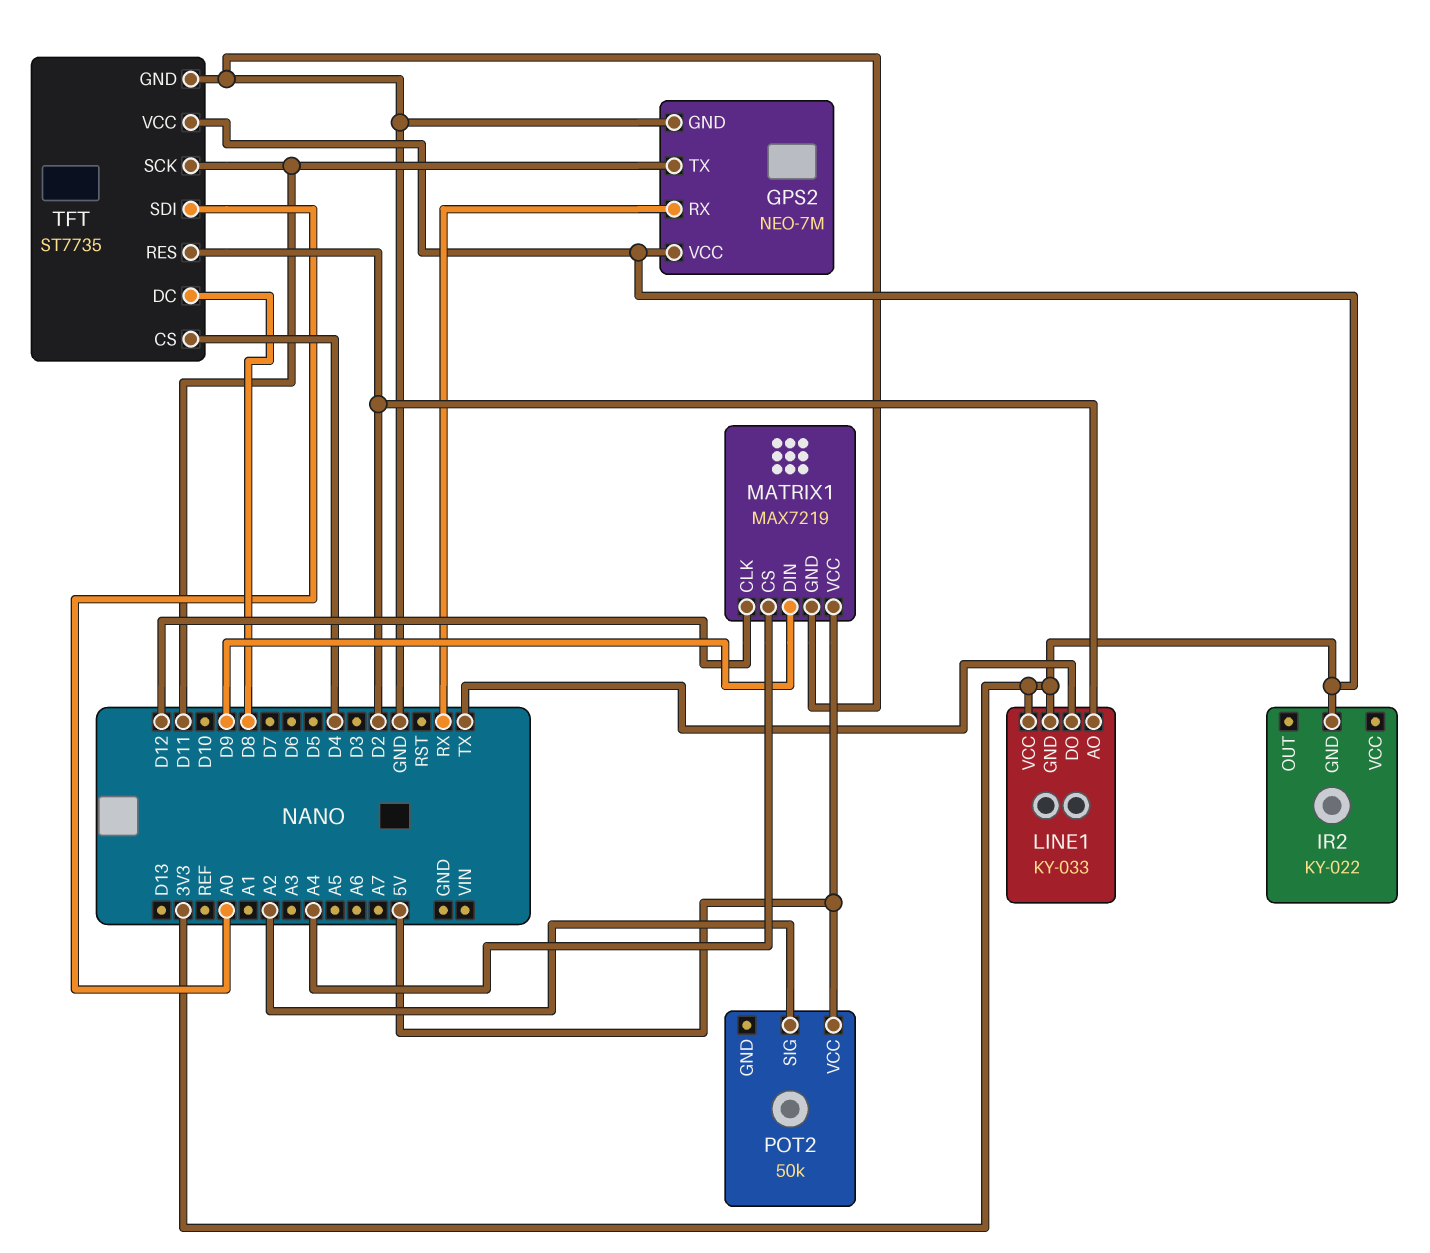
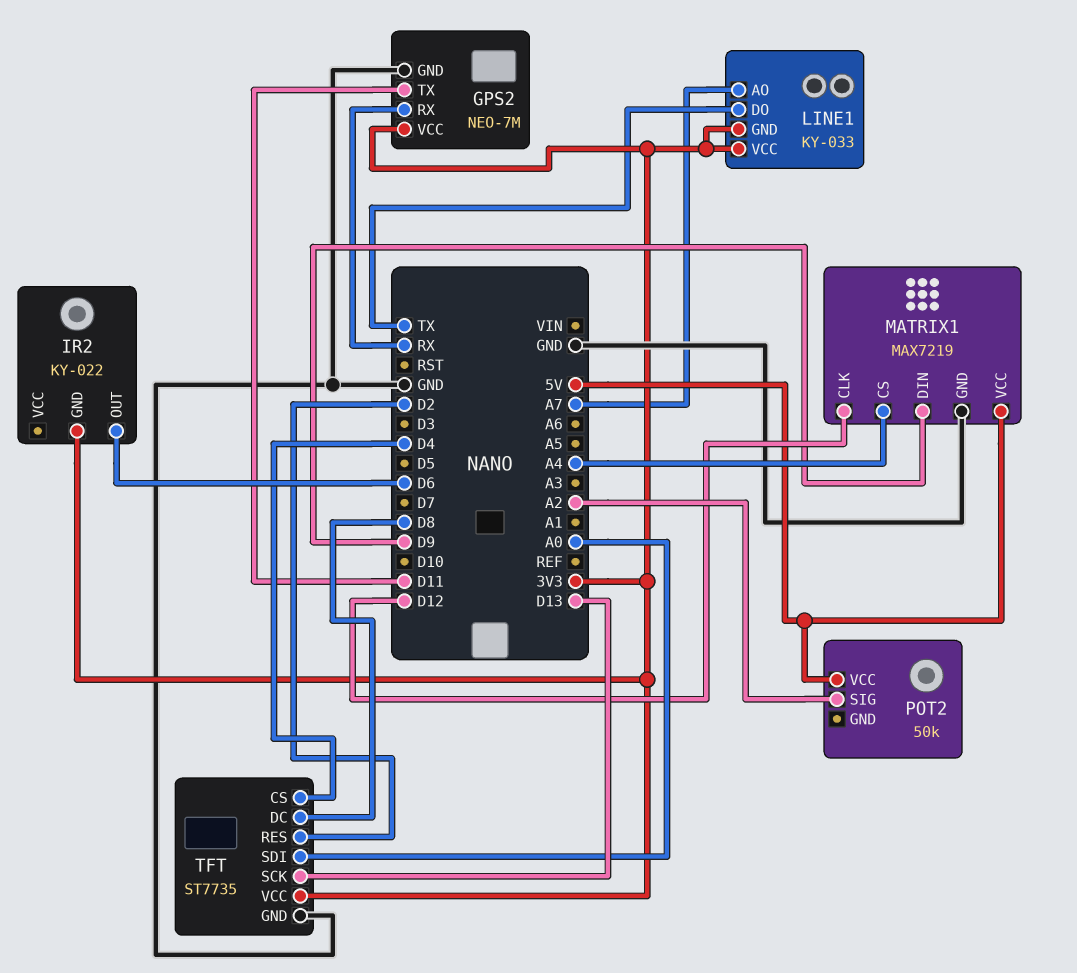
IR2 pin OUT: none -> D6
LINE1 pin AO: D2 -> A7
TFT pin SCK: D11 -> D13

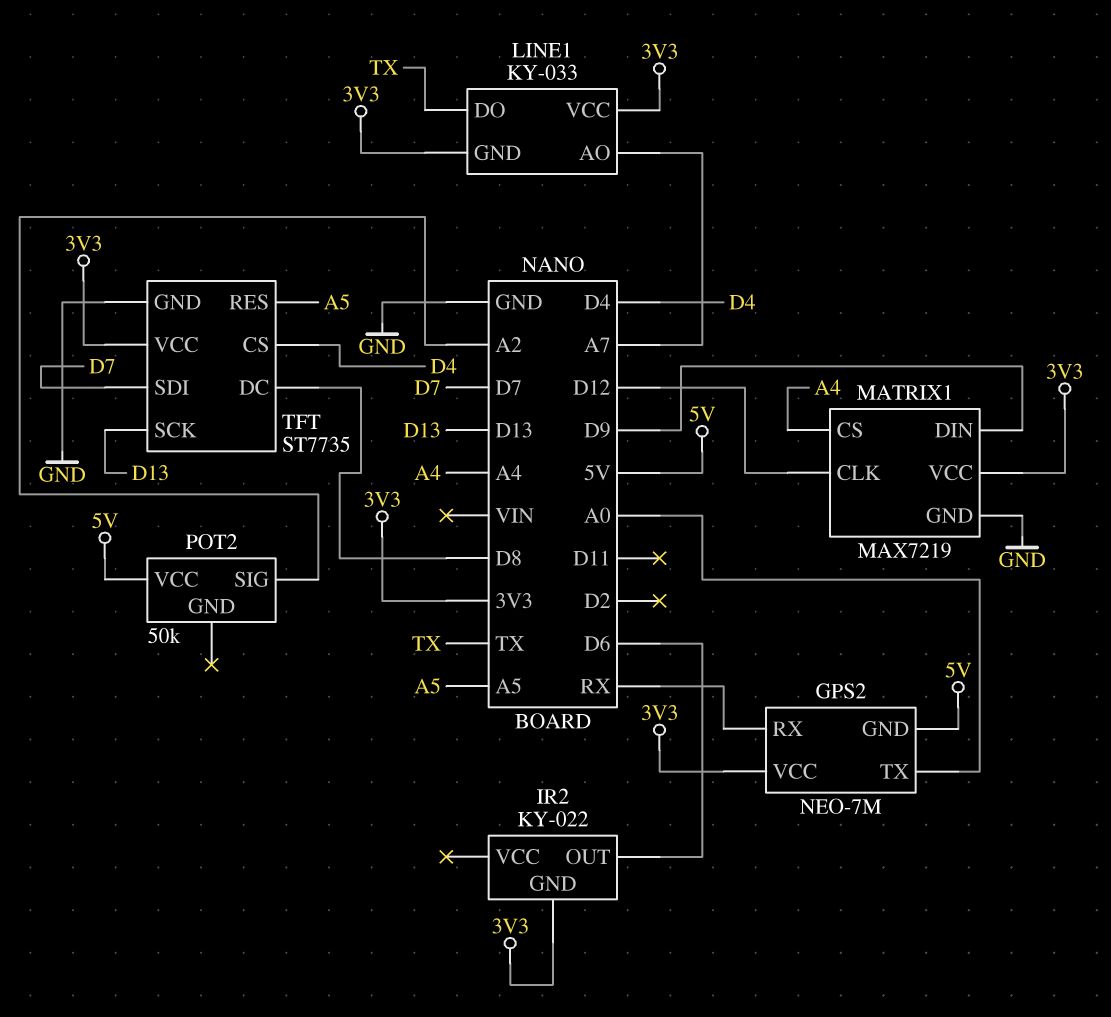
GPS2 pin GND: GND -> 5V
GPS2 pin TX: D11 -> A0
MATRIX1 pin VCC: 5V -> 3V3
TFT pin RES: D2 -> A5
TFT pin SDI: A0 -> D7

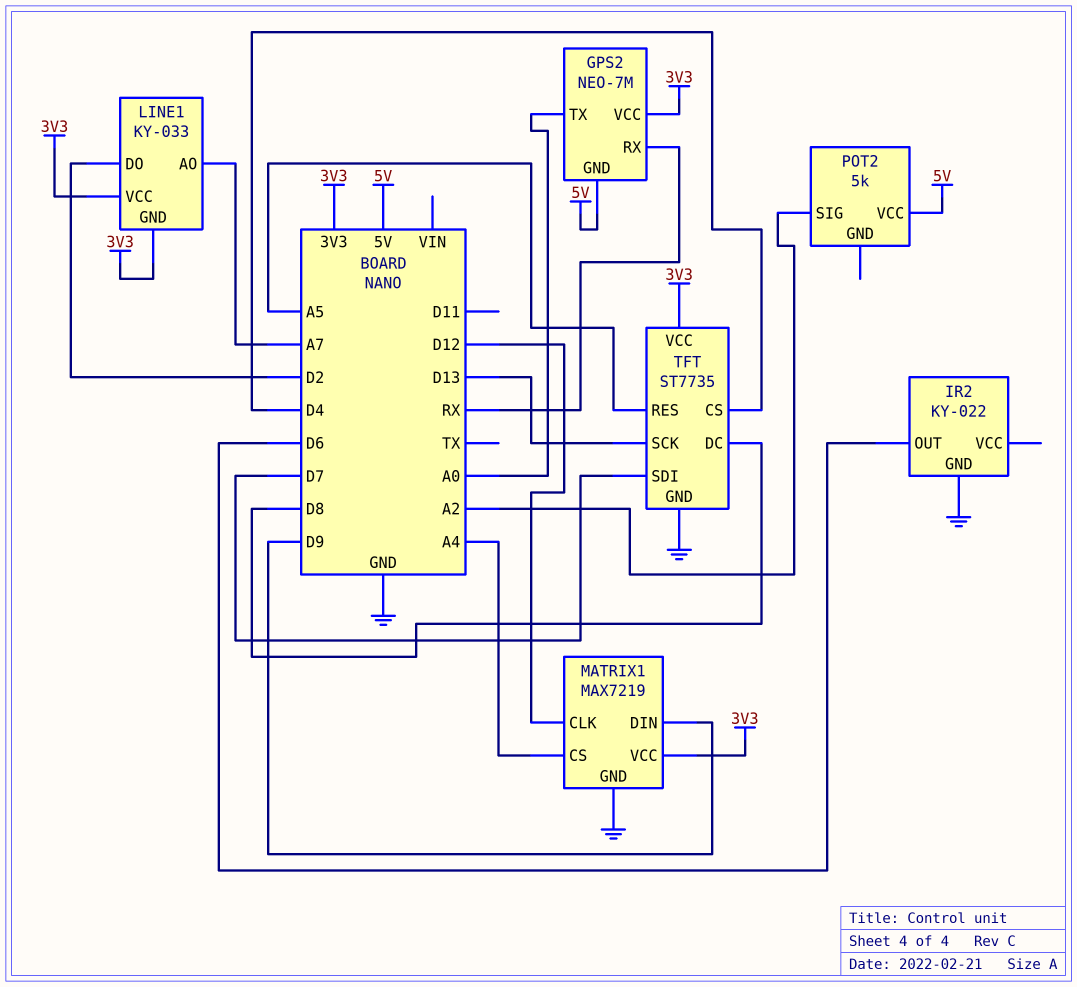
IR2 pin GND: 3V3 -> GND
LINE1 pin DO: TX -> D2
POT2: 50k -> 5k

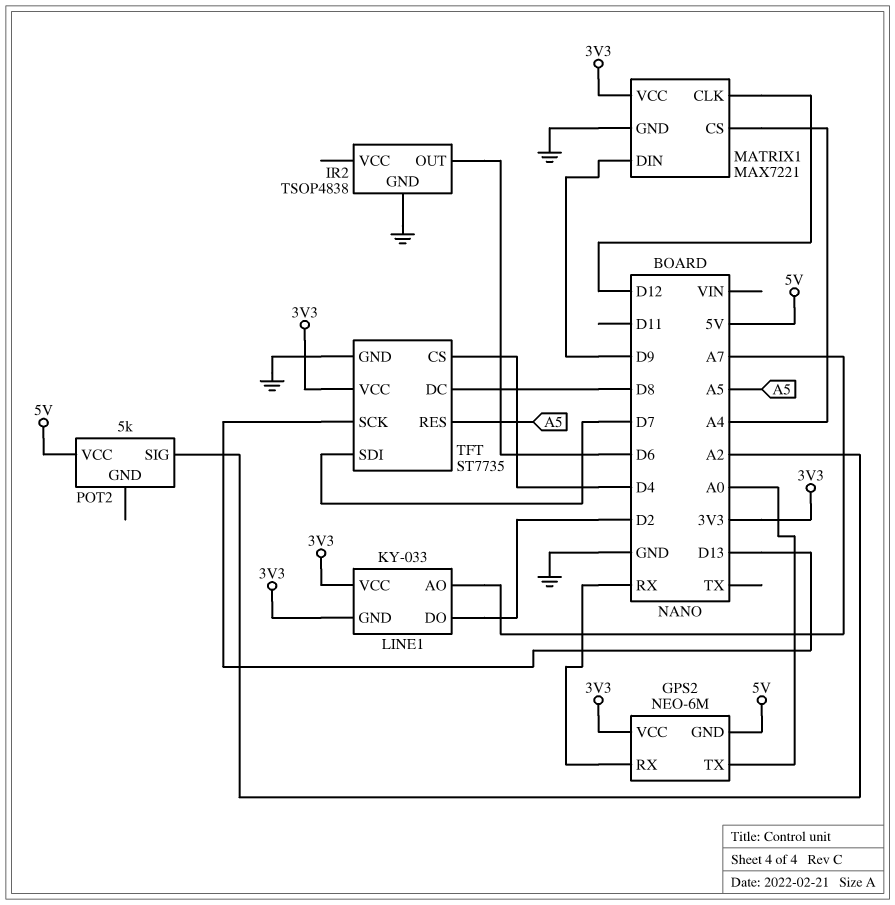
GPS2: NEO-7M -> NEO-6M
IR2: KY-022 -> TSOP4838
MATRIX1: MAX7219 -> MAX7221

